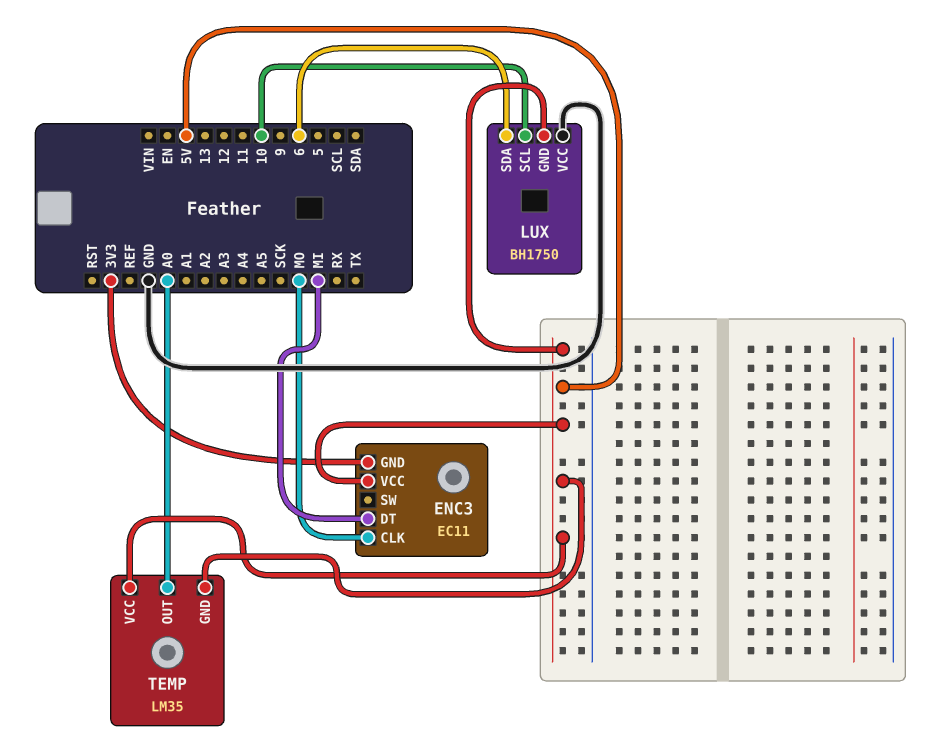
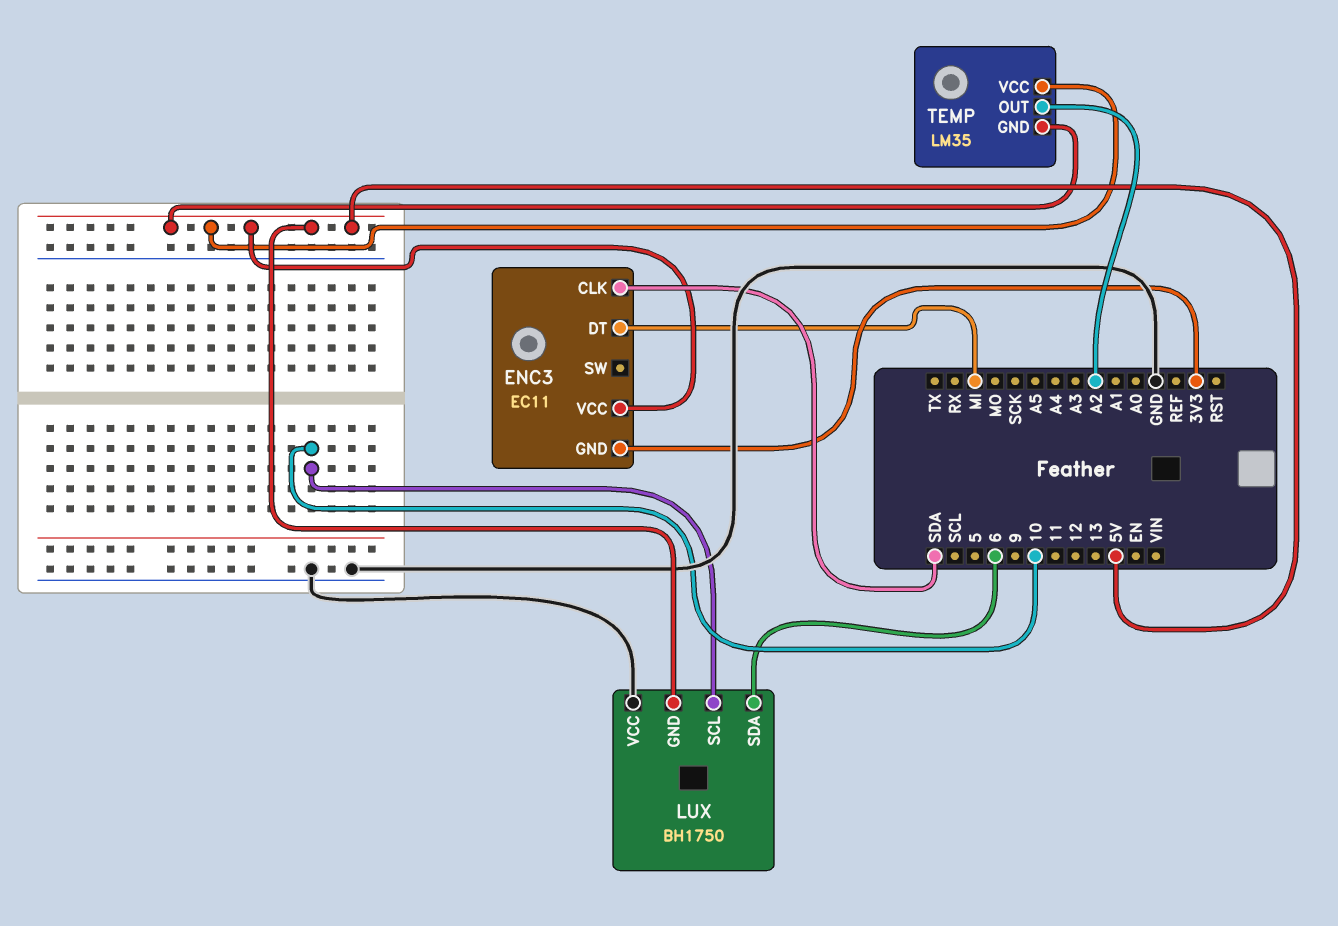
ENC3 pin CLK: MO -> SDA
TEMP pin OUT: A0 -> A2

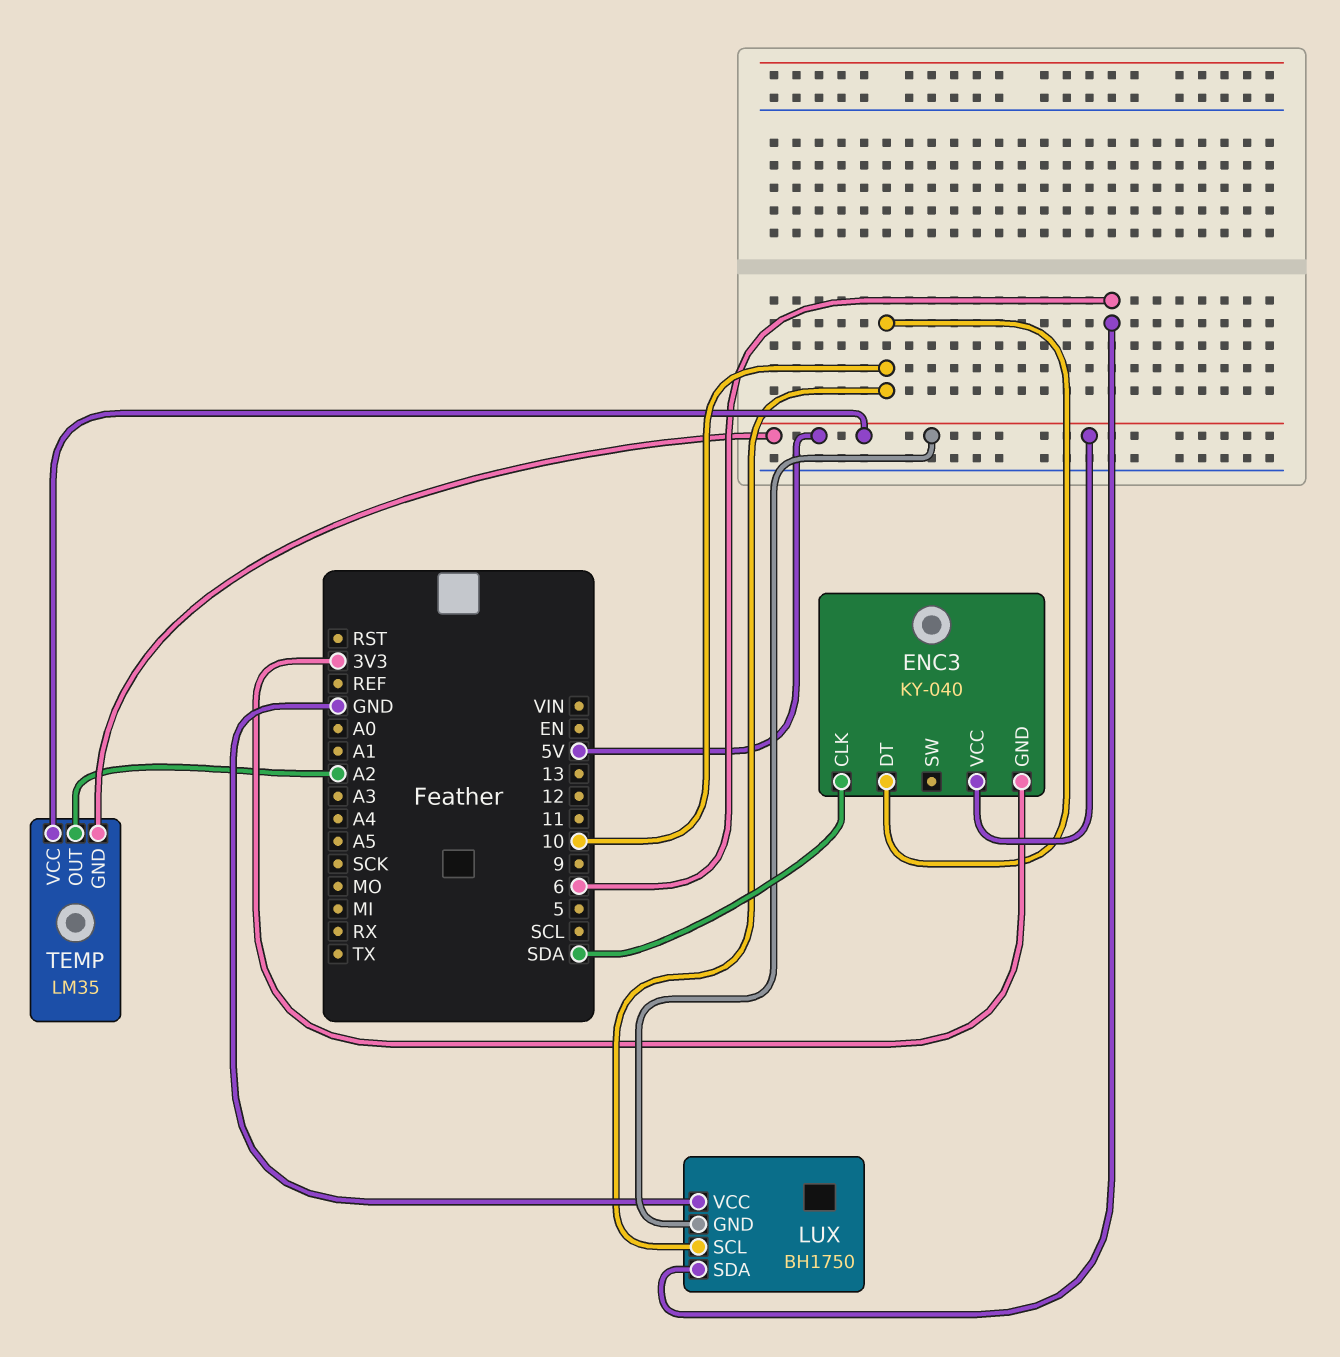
ENC3: EC11 -> KY-040
ENC3 pin DT: MI -> 10

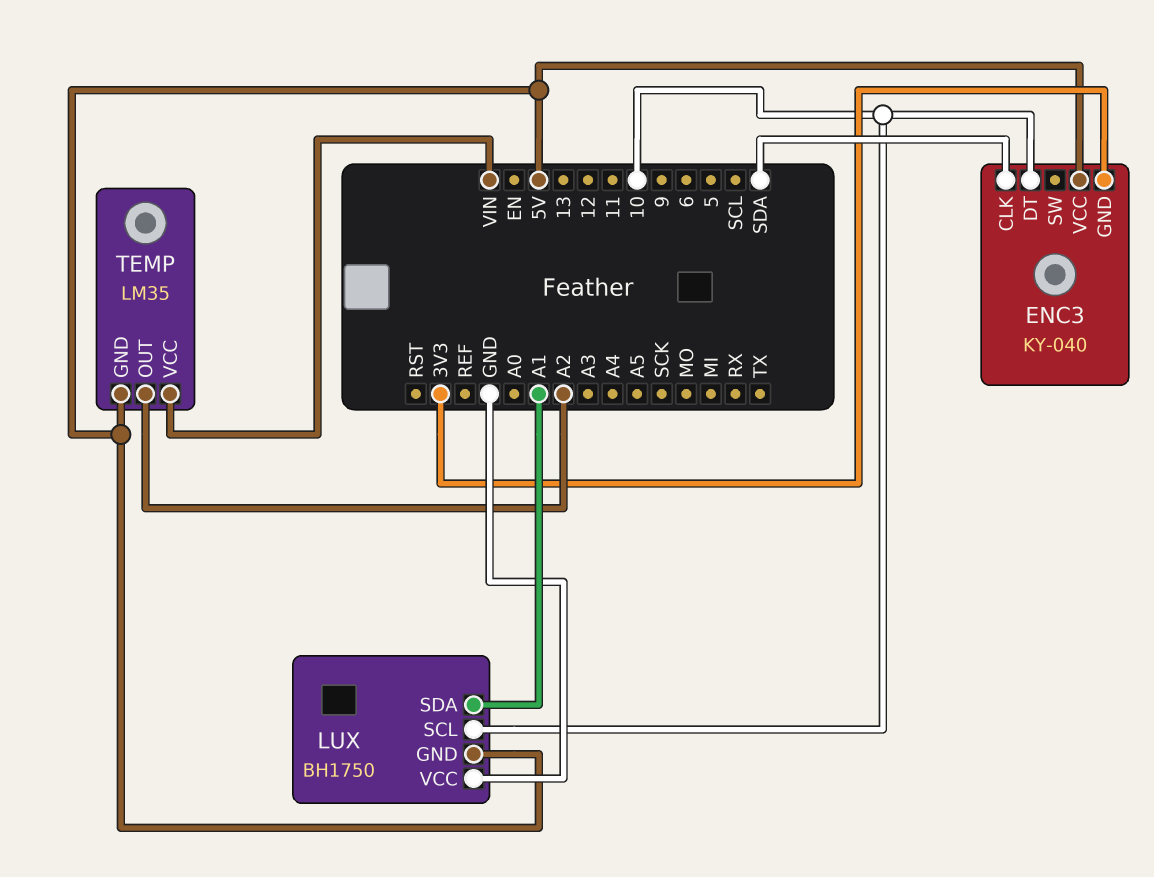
LUX pin SDA: 6 -> A1
TEMP pin VCC: 5V -> VIN

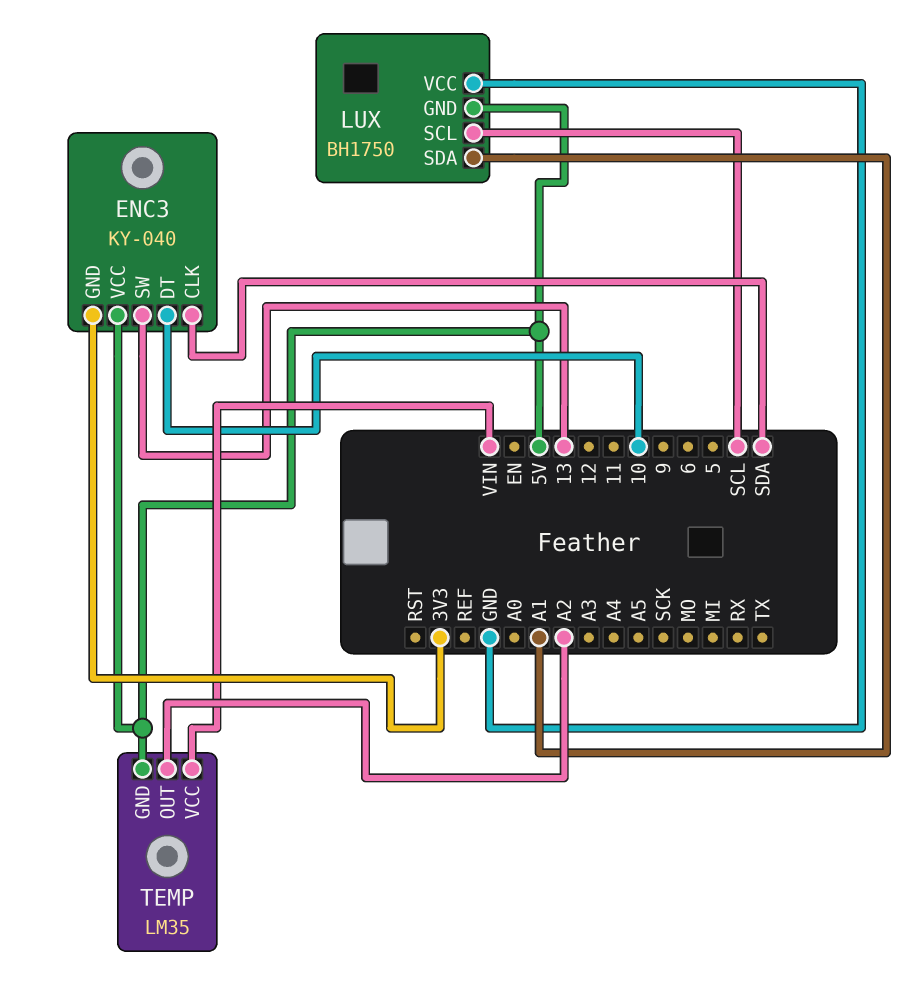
ENC3 pin SW: none -> 13
LUX pin SCL: 10 -> SCL

